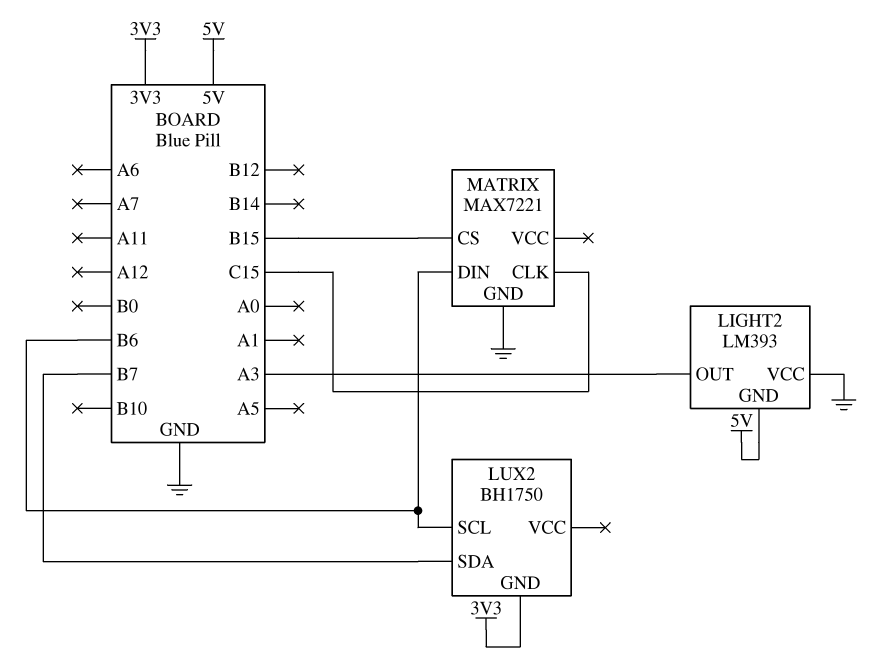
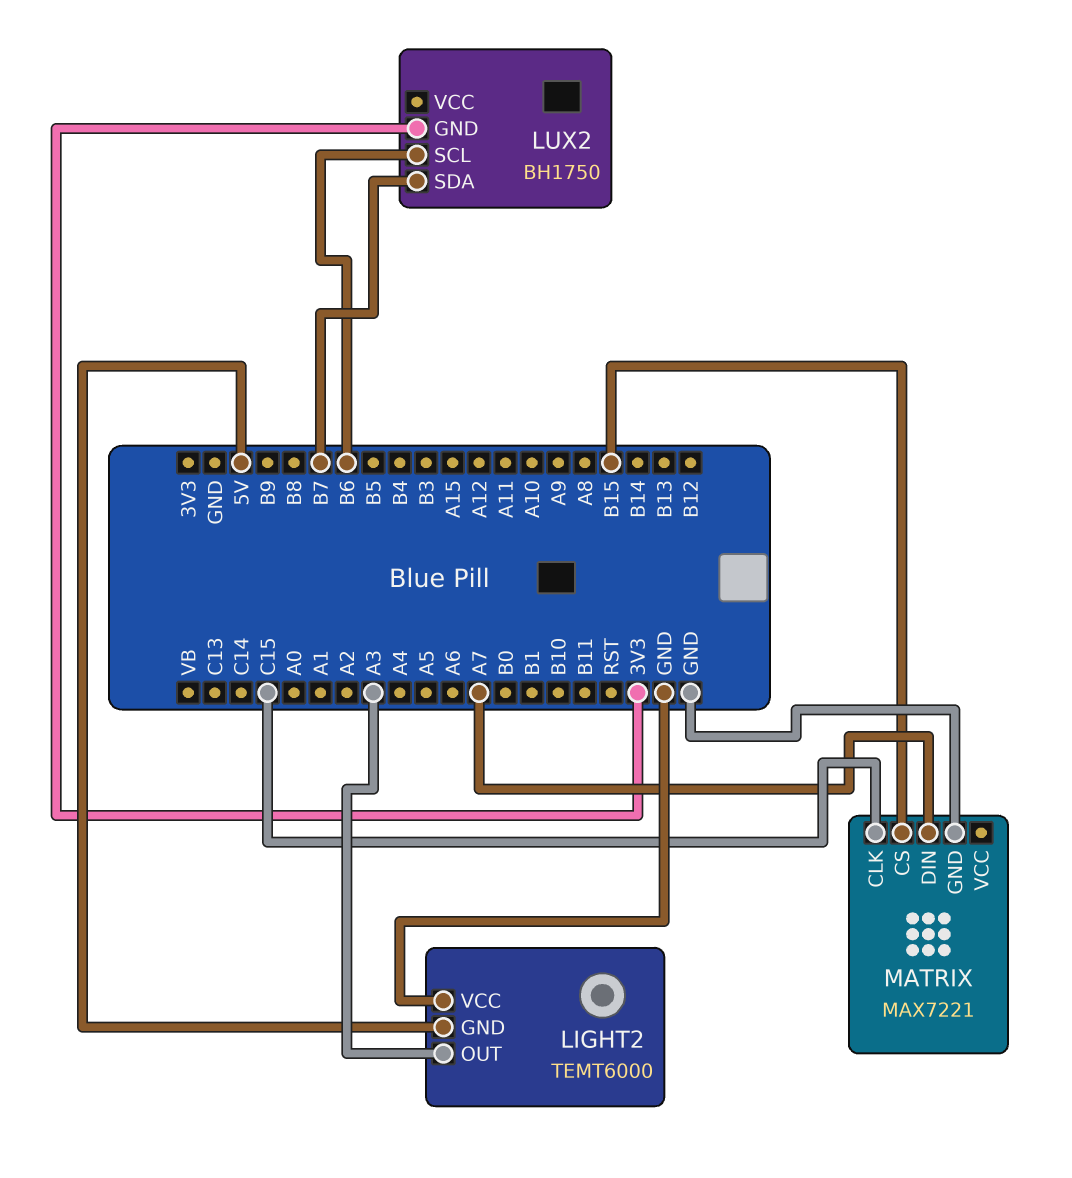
LIGHT2: LM393 -> TEMT6000
MATRIX pin DIN: B6 -> A7

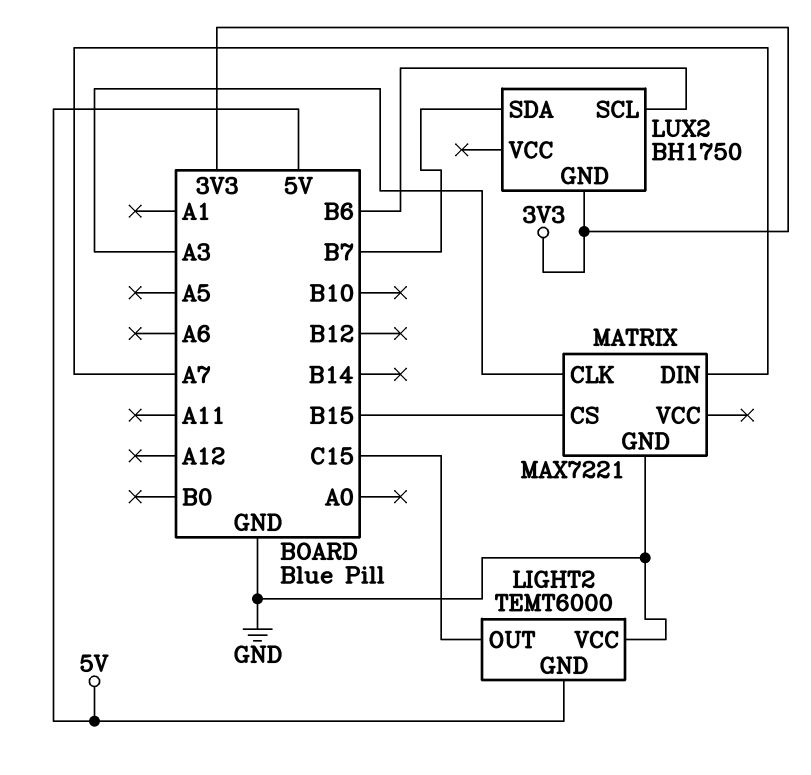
LIGHT2 pin OUT: A3 -> C15
MATRIX pin CLK: C15 -> A3

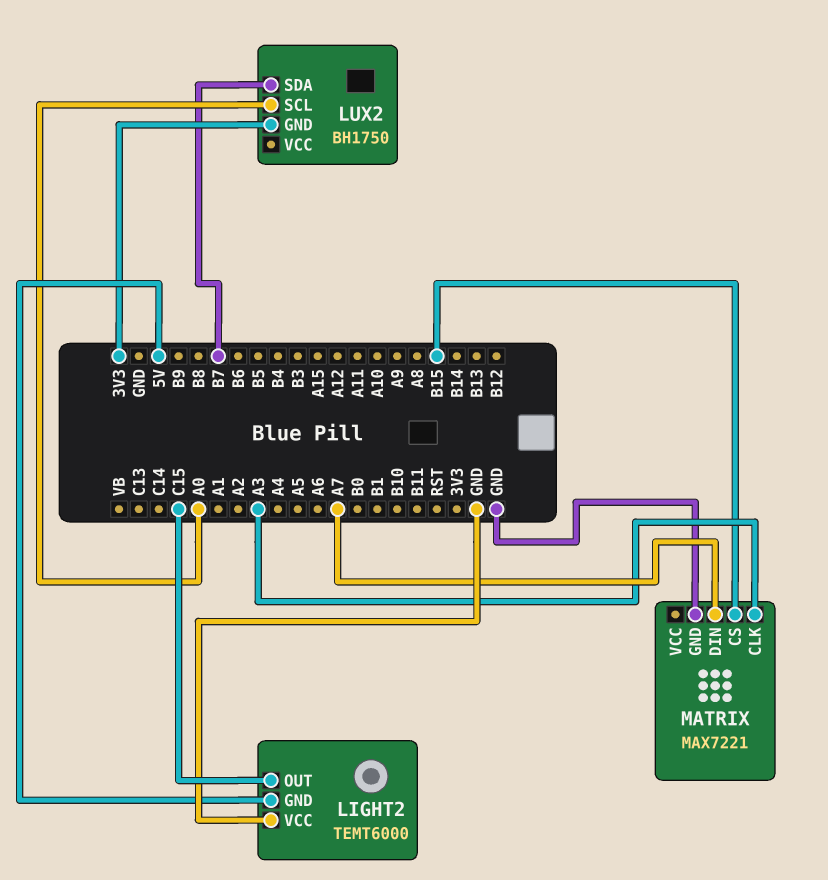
LUX2 pin SCL: B6 -> A0

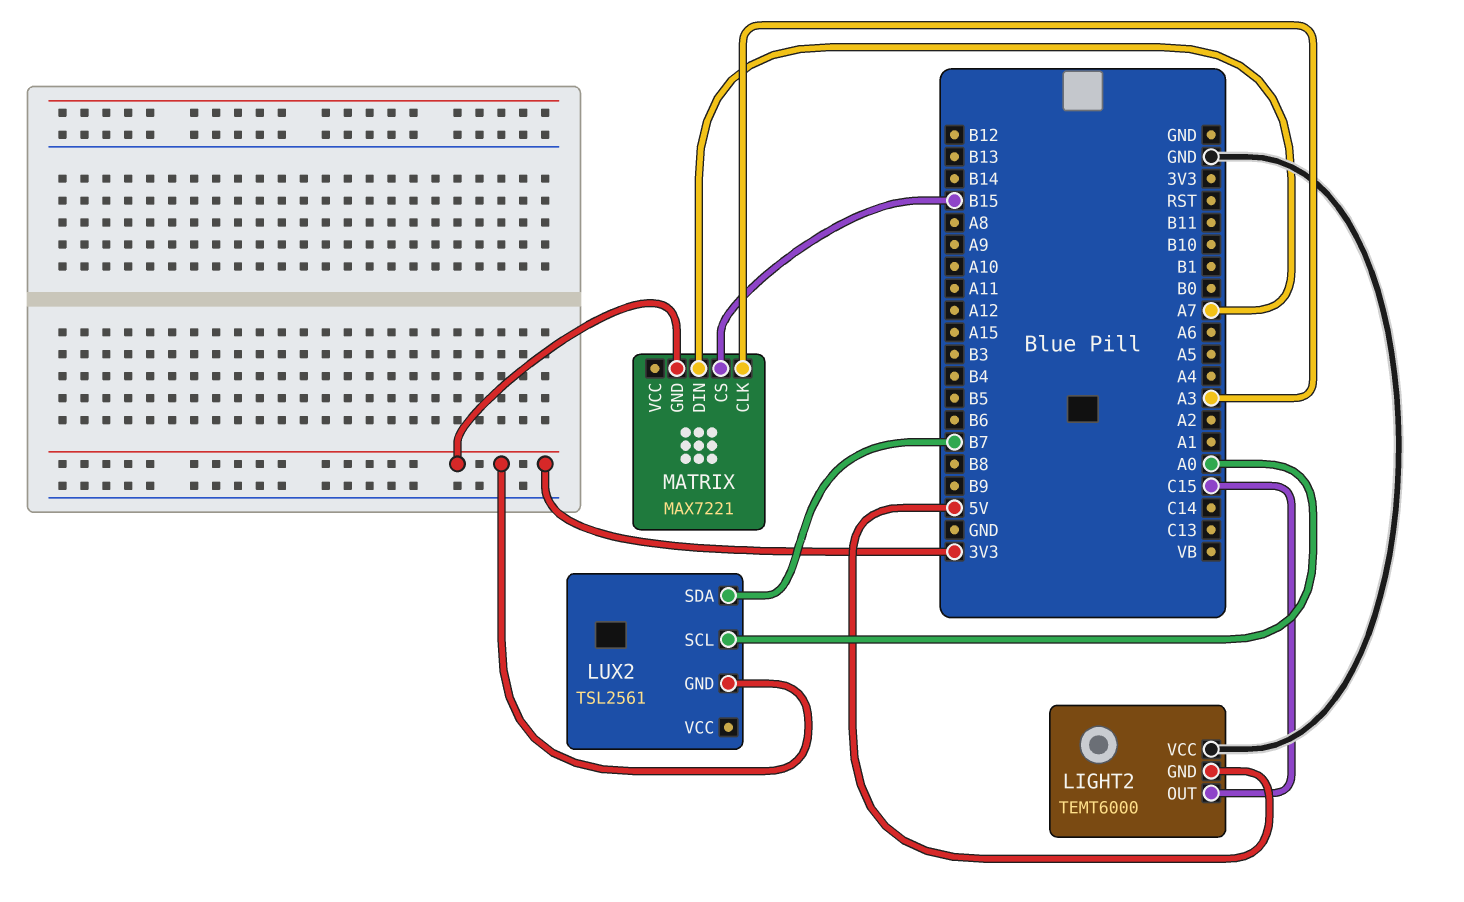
LUX2: BH1750 -> TSL2561
MATRIX pin GND: GND -> 3V3

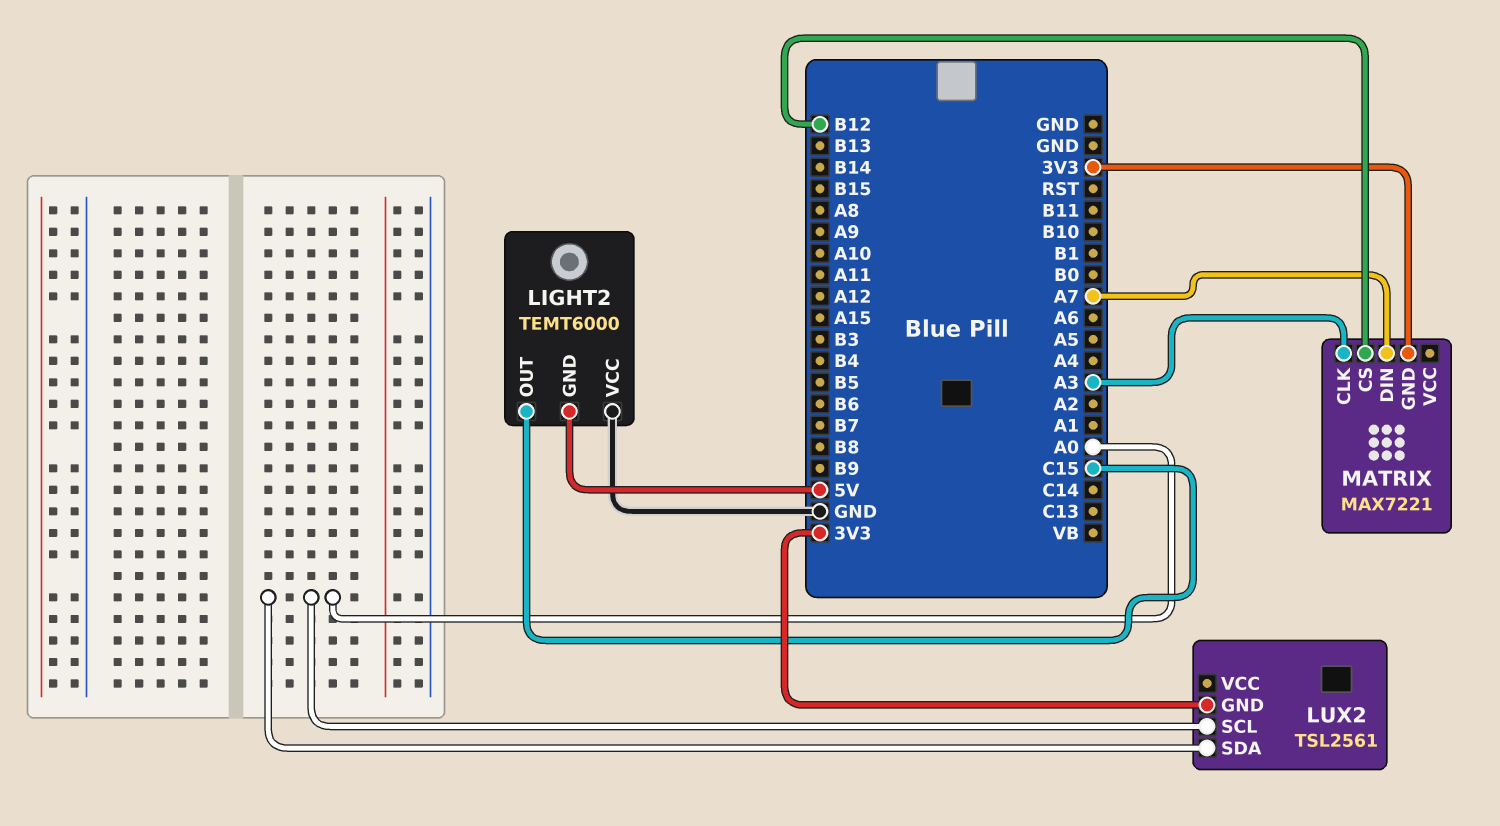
LUX2 pin SDA: B7 -> A0
MATRIX pin CS: B15 -> B12

